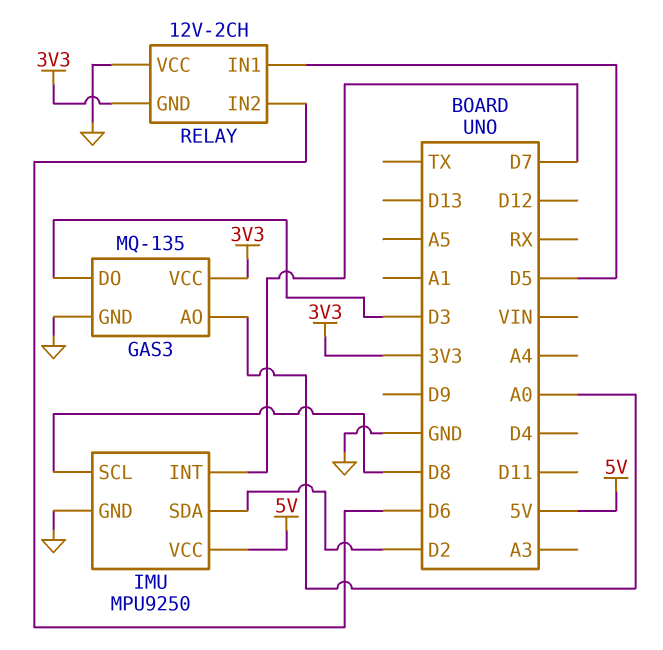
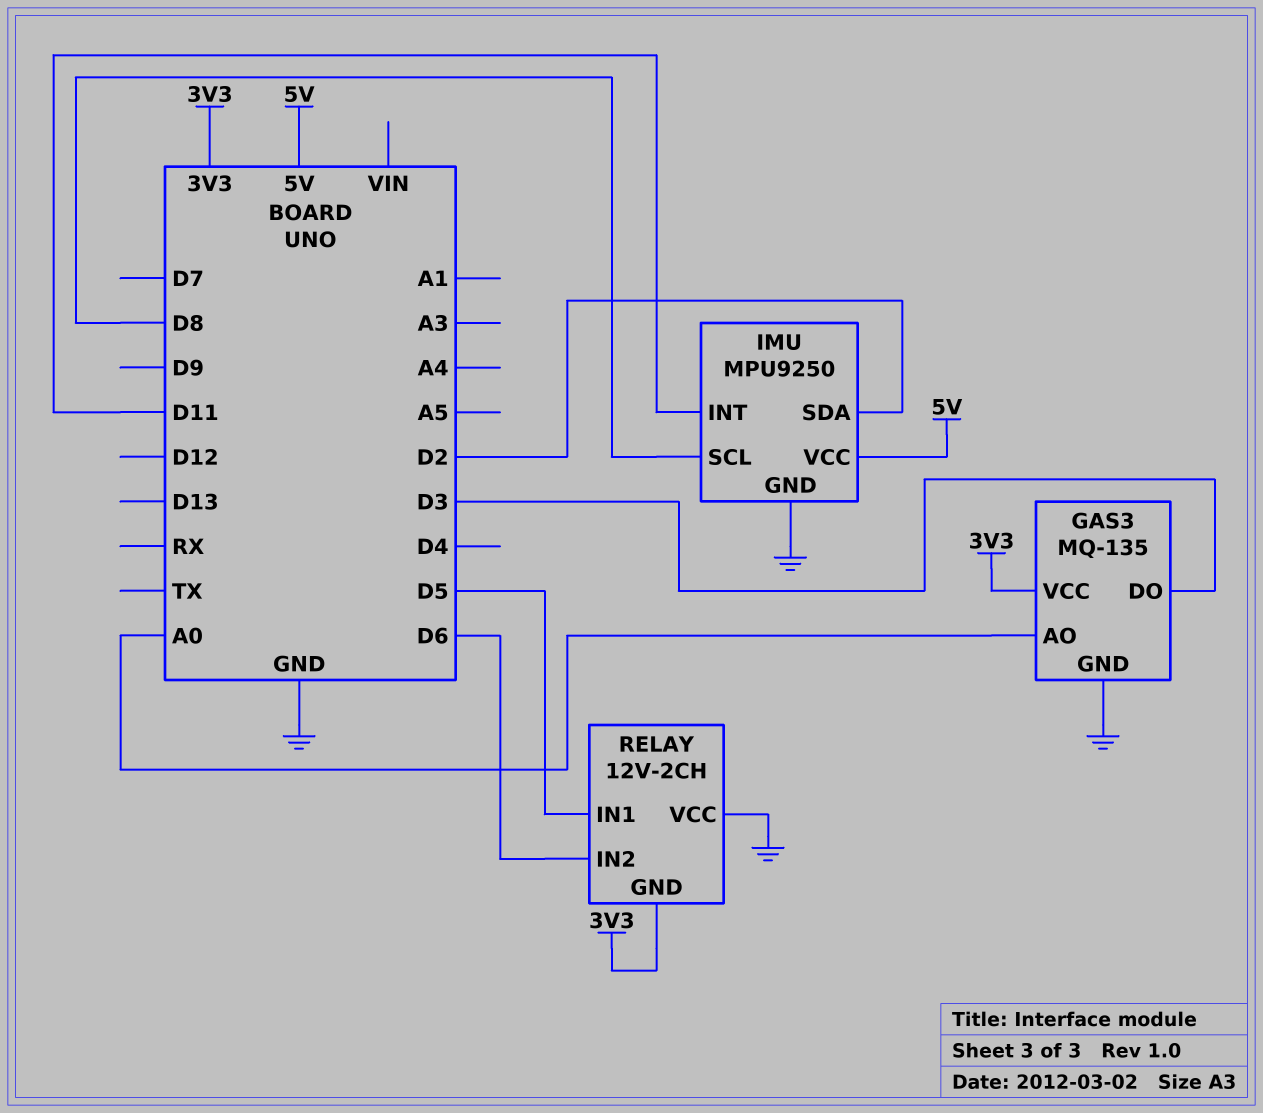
IMU pin INT: D7 -> D11

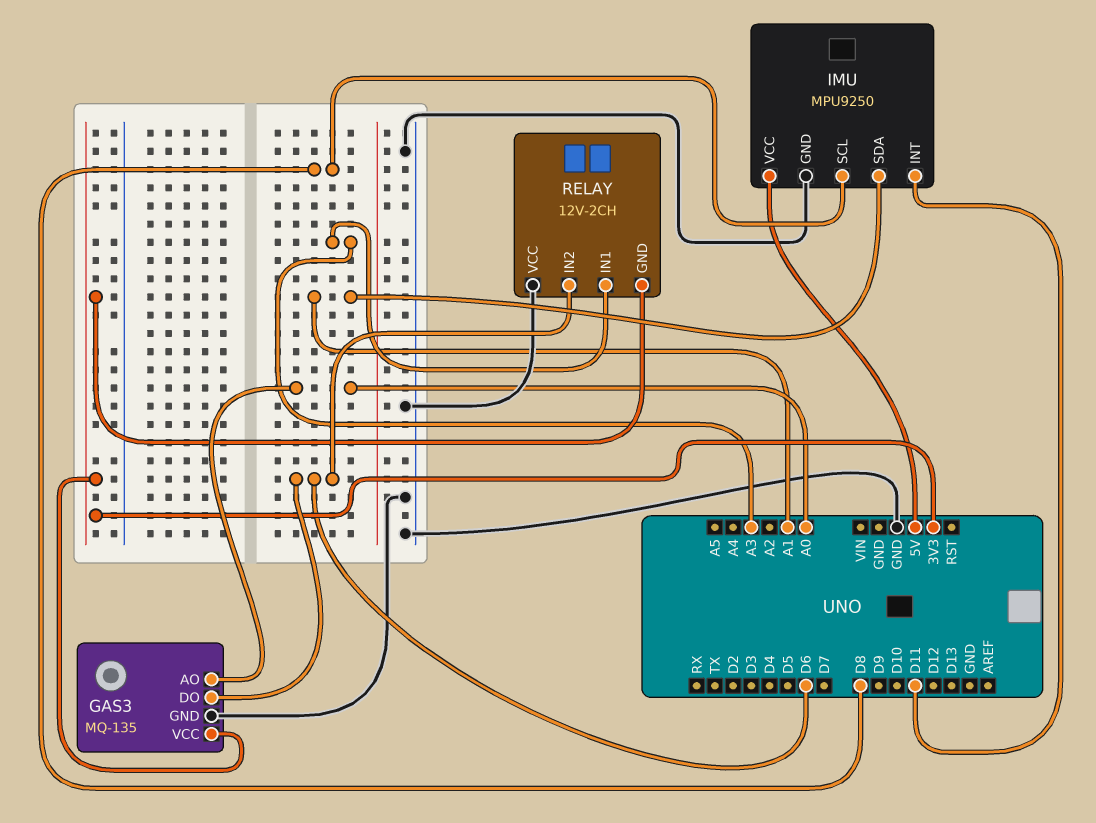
GAS3 pin DO: D3 -> D6
IMU pin SDA: D2 -> A1
RELAY pin IN1: D5 -> A3

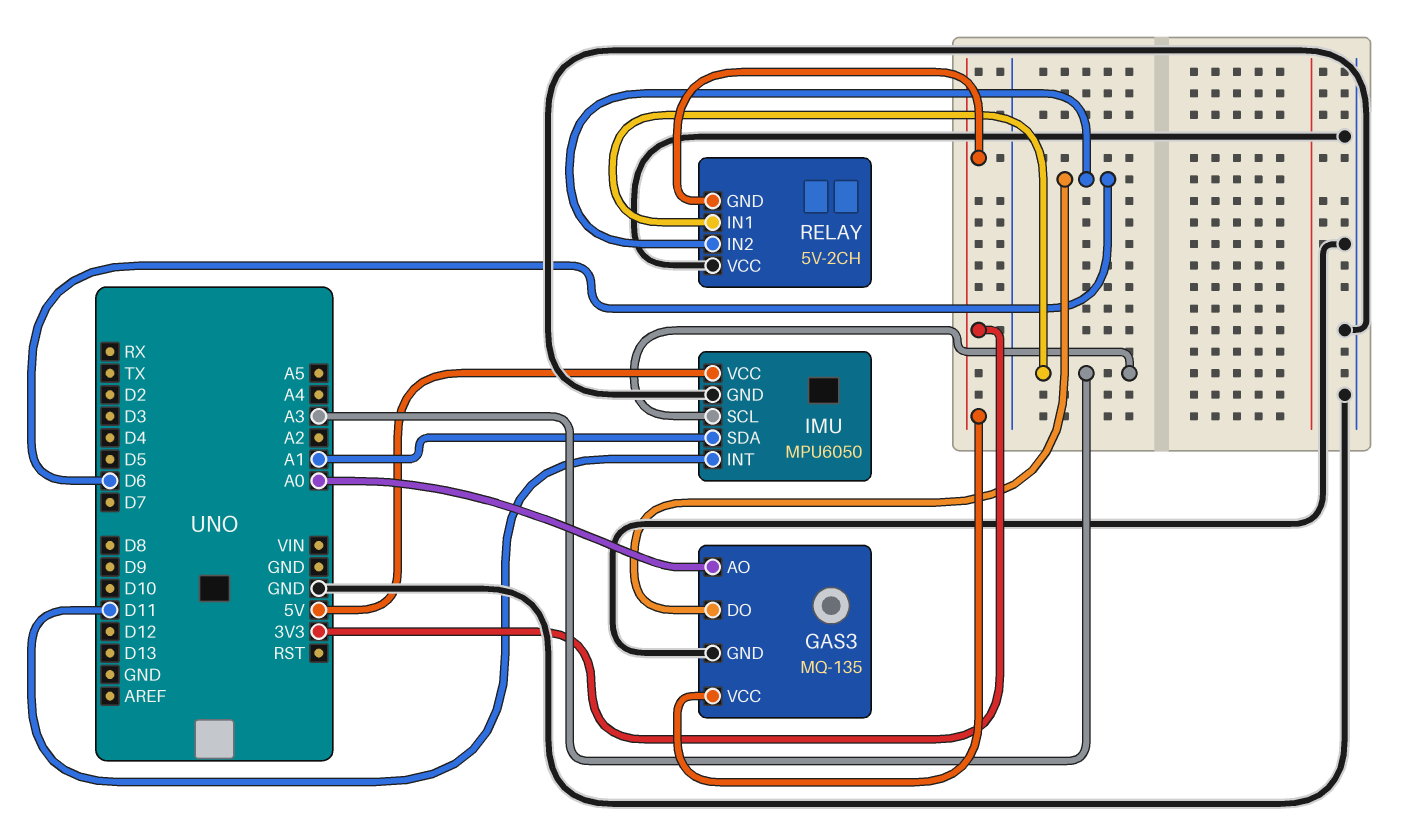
IMU: MPU9250 -> MPU6050
IMU pin SCL: D8 -> A3
RELAY: 12V-2CH -> 5V-2CH

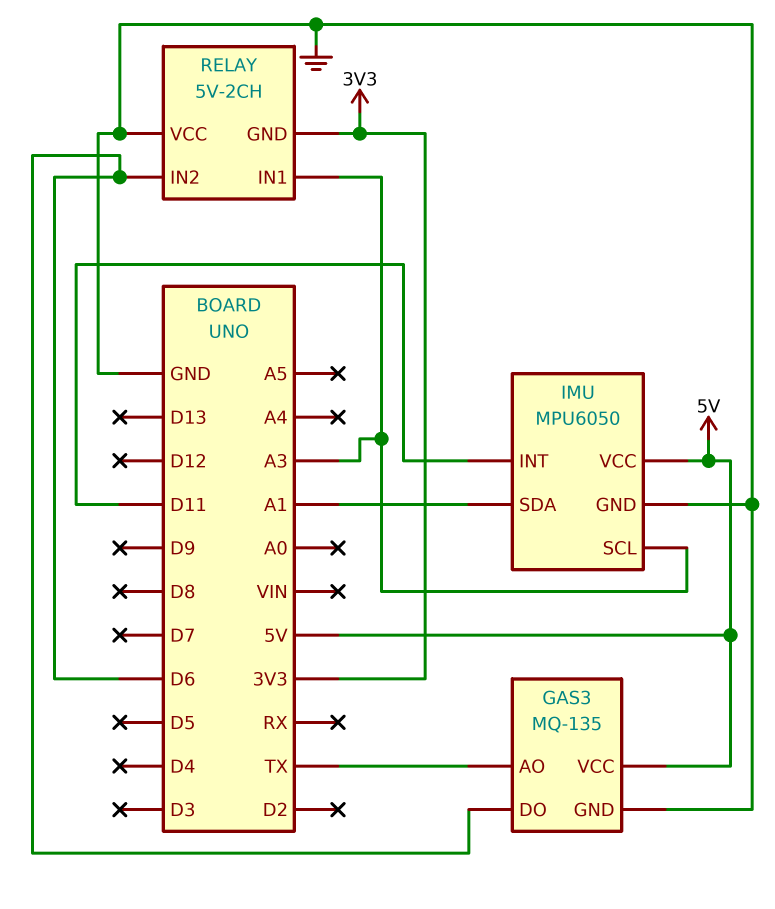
GAS3 pin AO: A0 -> TX
GAS3 pin VCC: 3V3 -> 5V

